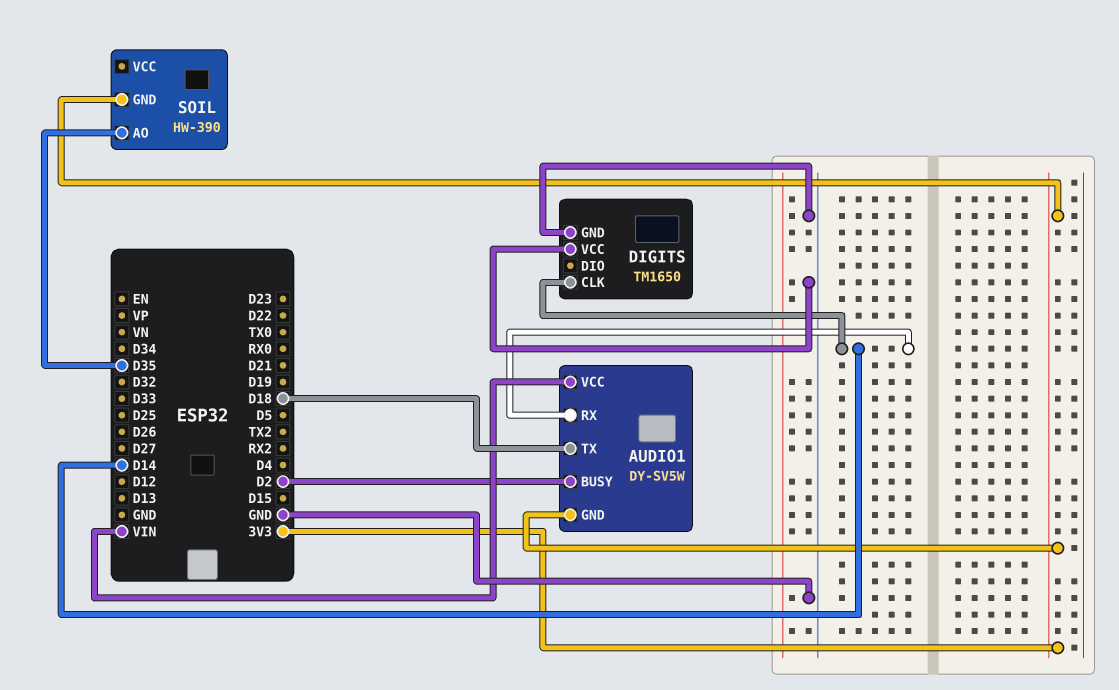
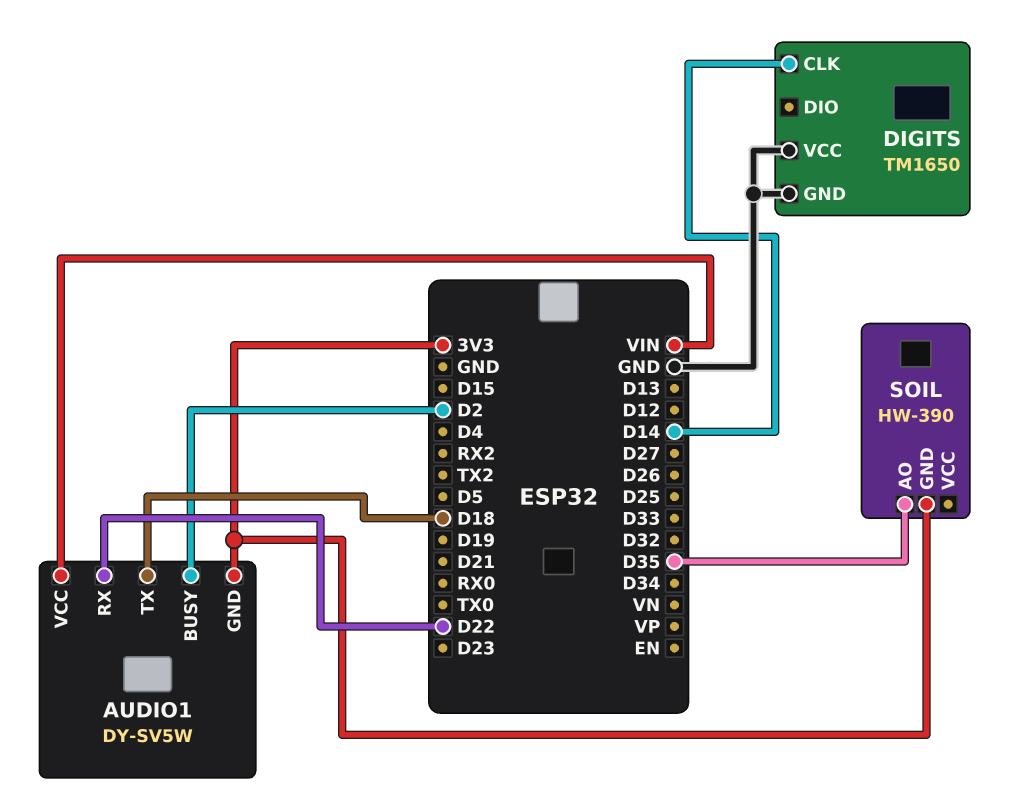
AUDIO1 pin RX: D14 -> D22

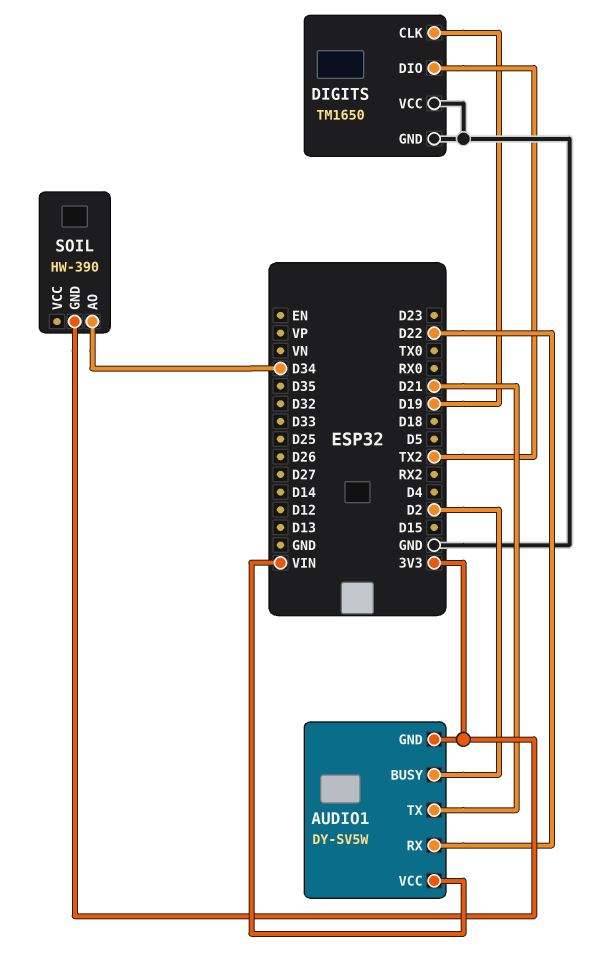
AUDIO1 pin TX: D18 -> D21
DIGITS pin CLK: D14 -> D19
DIGITS pin DIO: none -> TX2
SOIL pin AO: D35 -> D34

